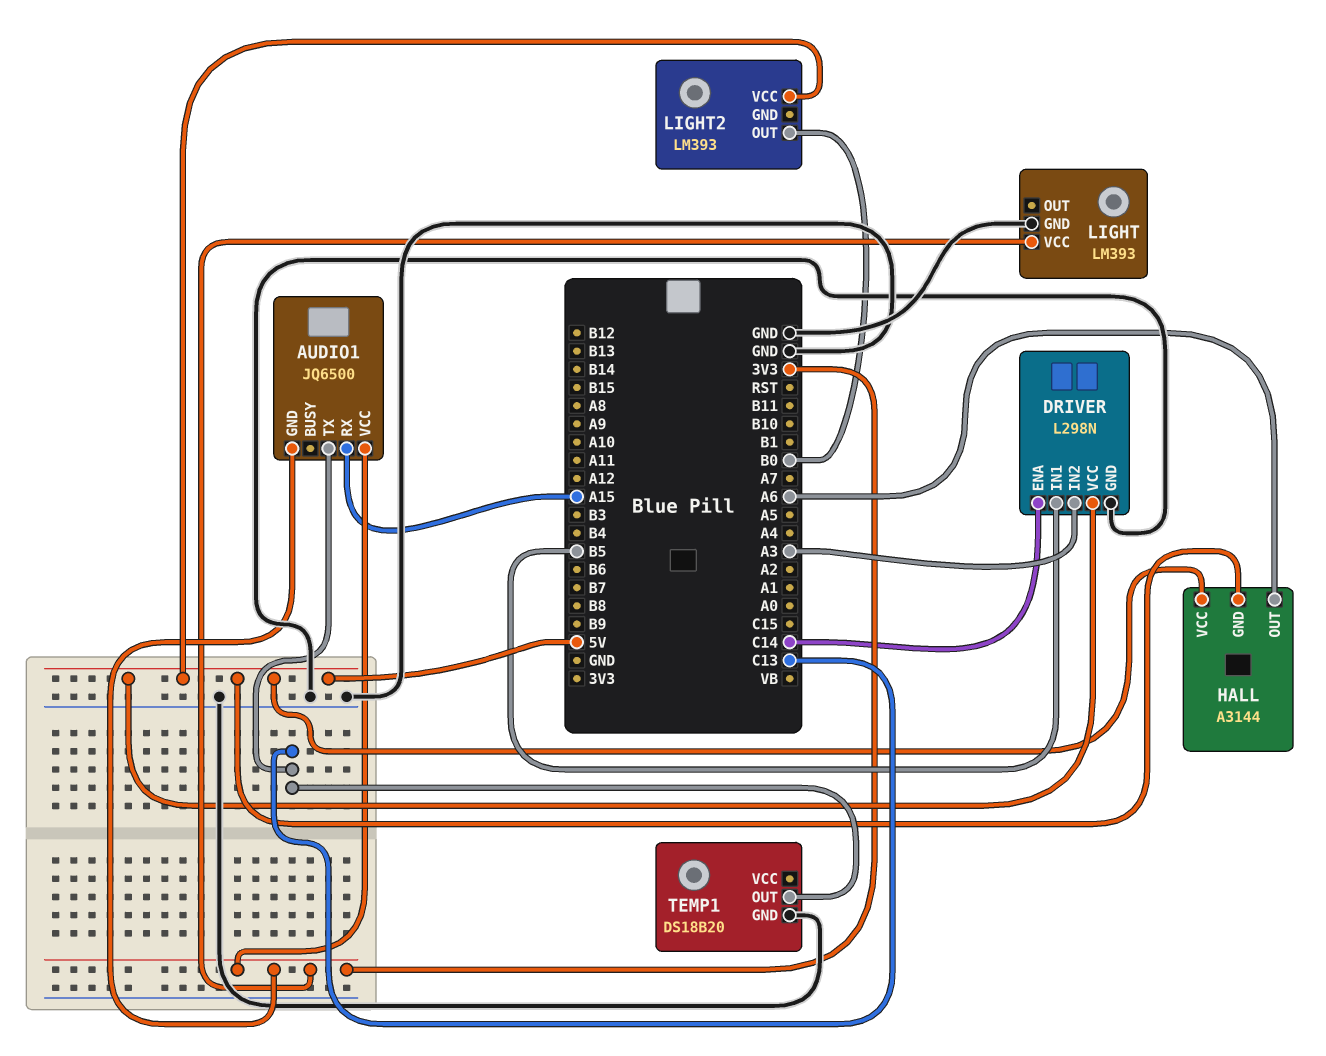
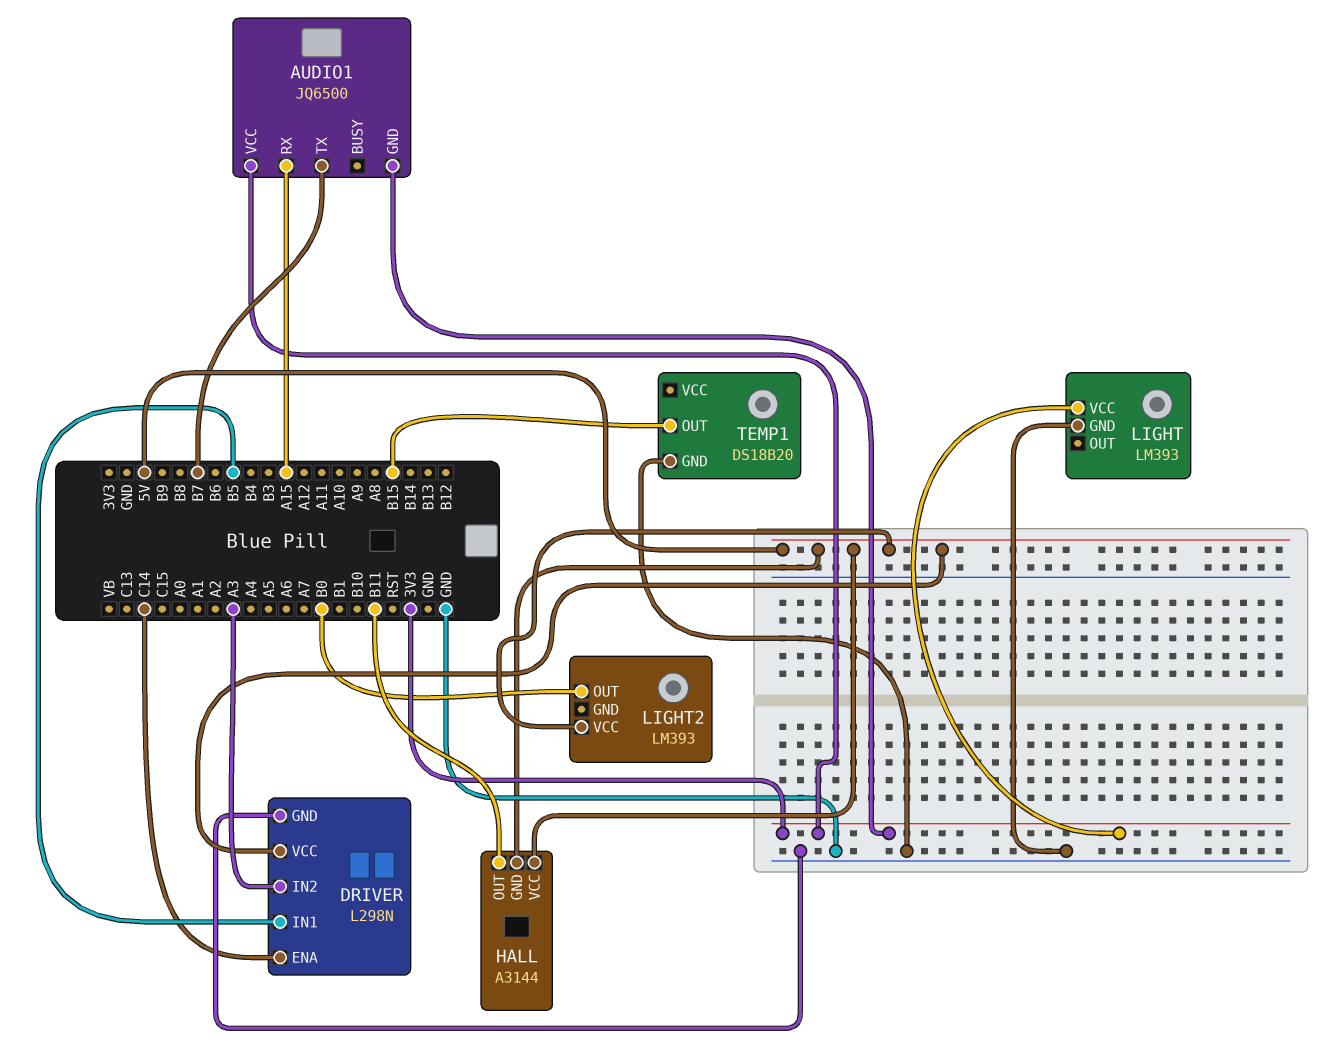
AUDIO1 pin TX: C13 -> B7
HALL pin OUT: A6 -> B11
TEMP1 pin OUT: C13 -> B15

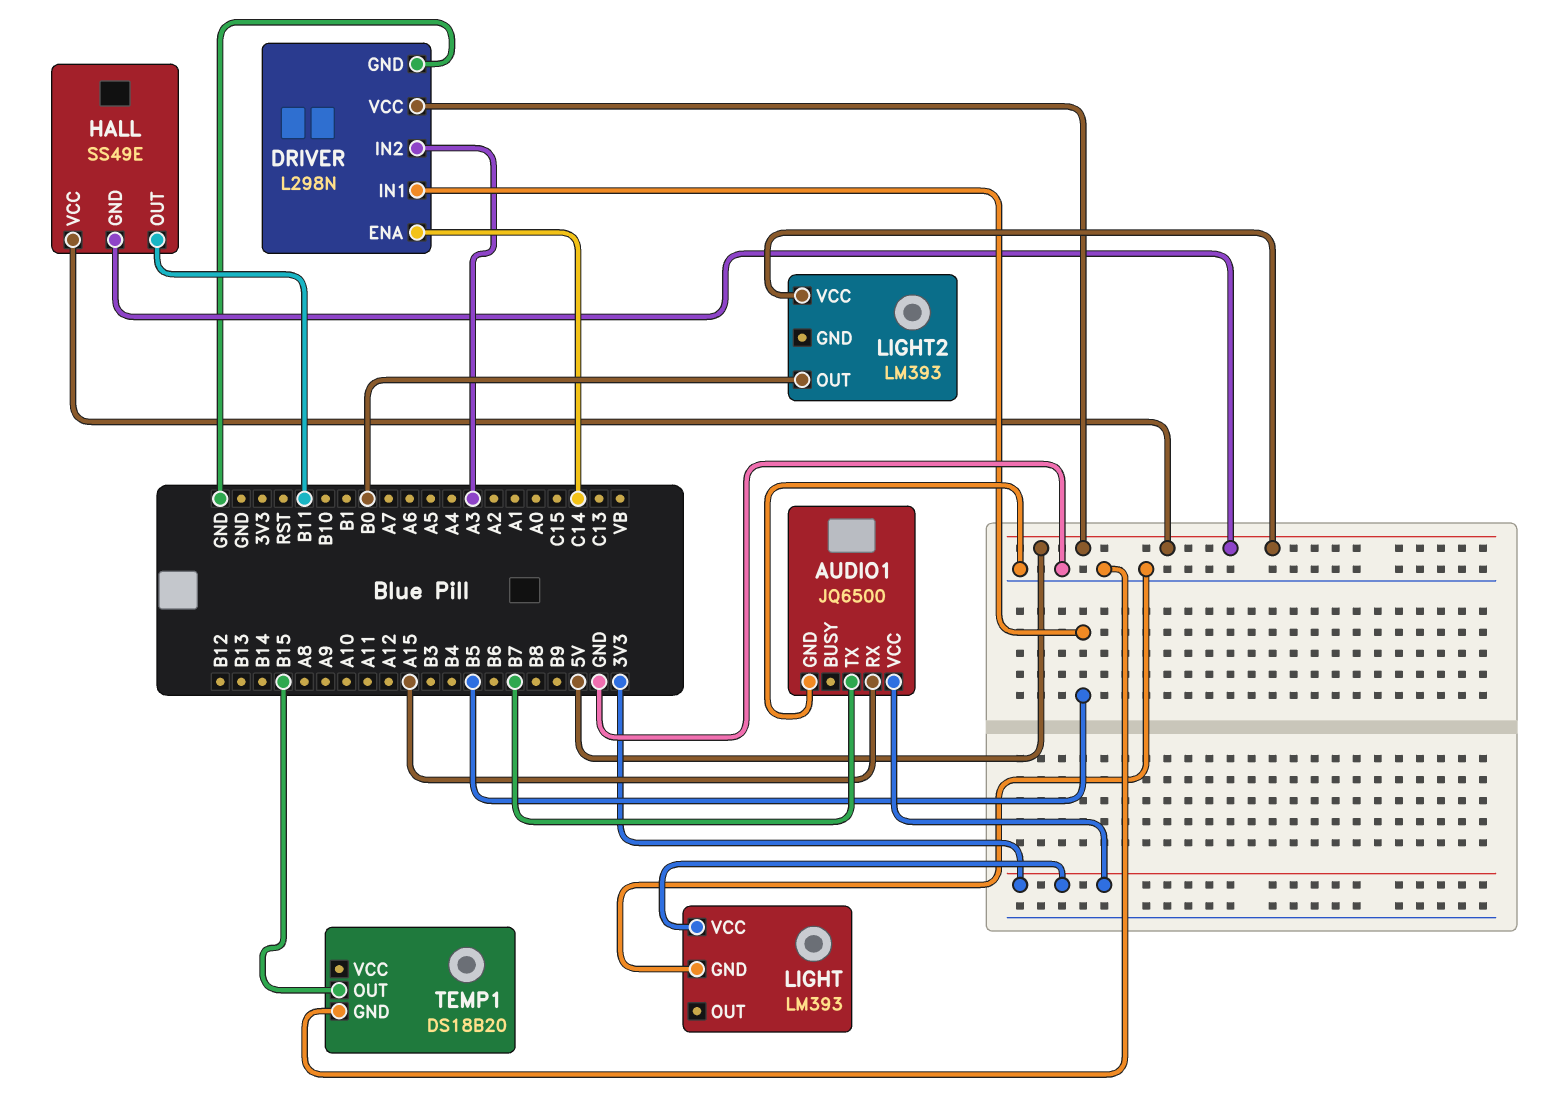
AUDIO1 pin GND: 3V3 -> GND
HALL: A3144 -> SS49E

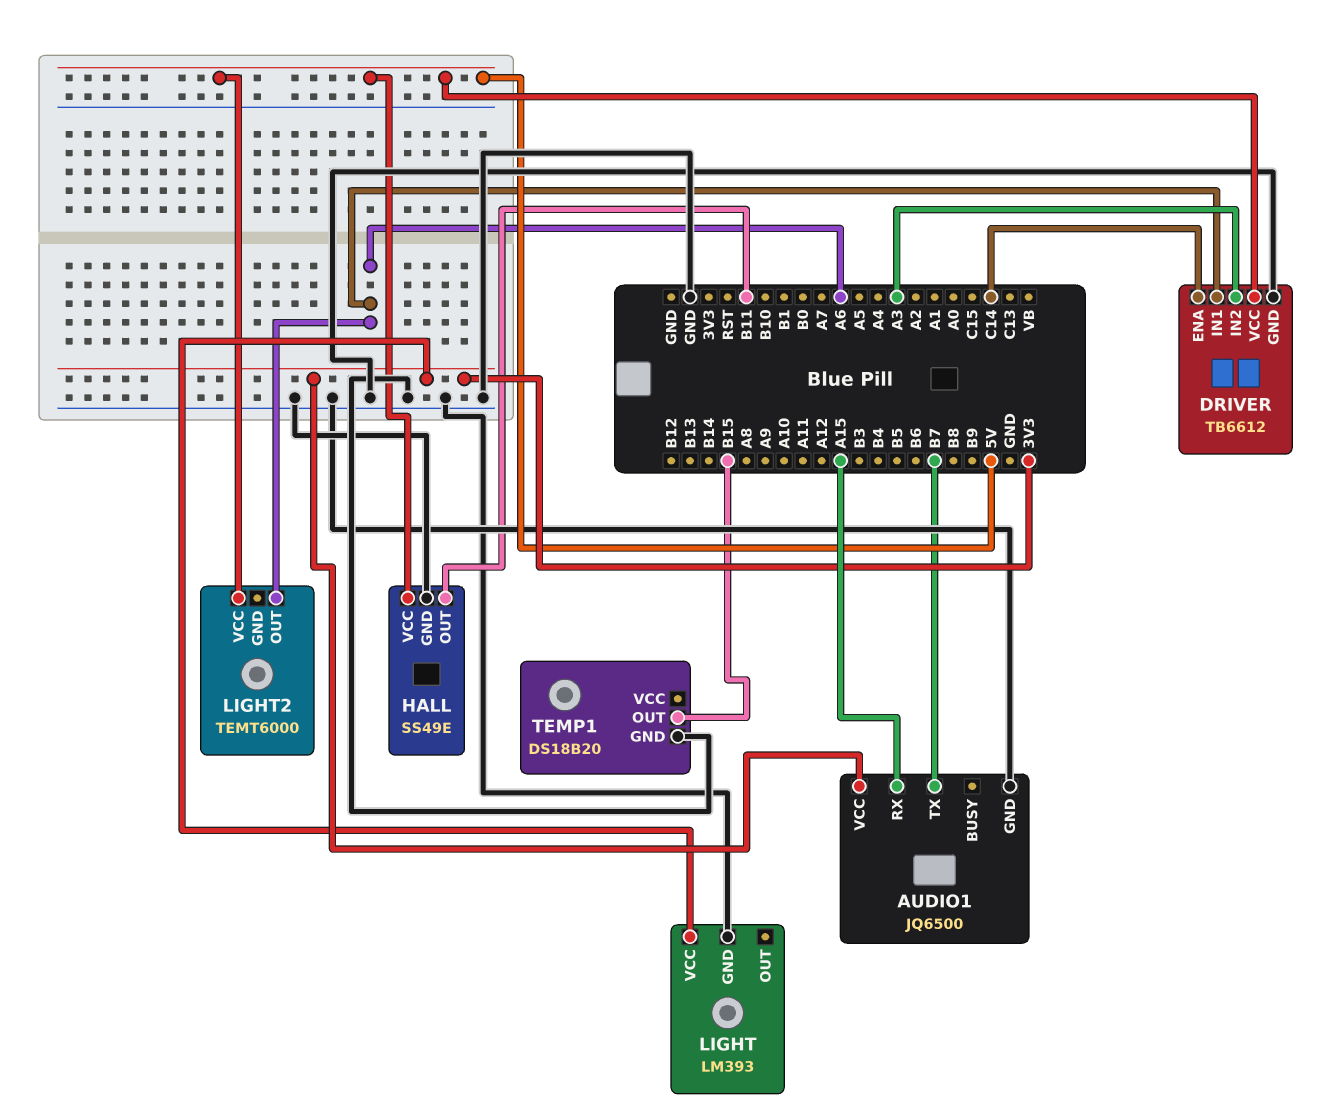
DRIVER: L298N -> TB6612
DRIVER pin IN1: B5 -> A6
HALL pin GND: 5V -> GND
LIGHT2: LM393 -> TEMT6000
LIGHT2 pin OUT: B0 -> A6

